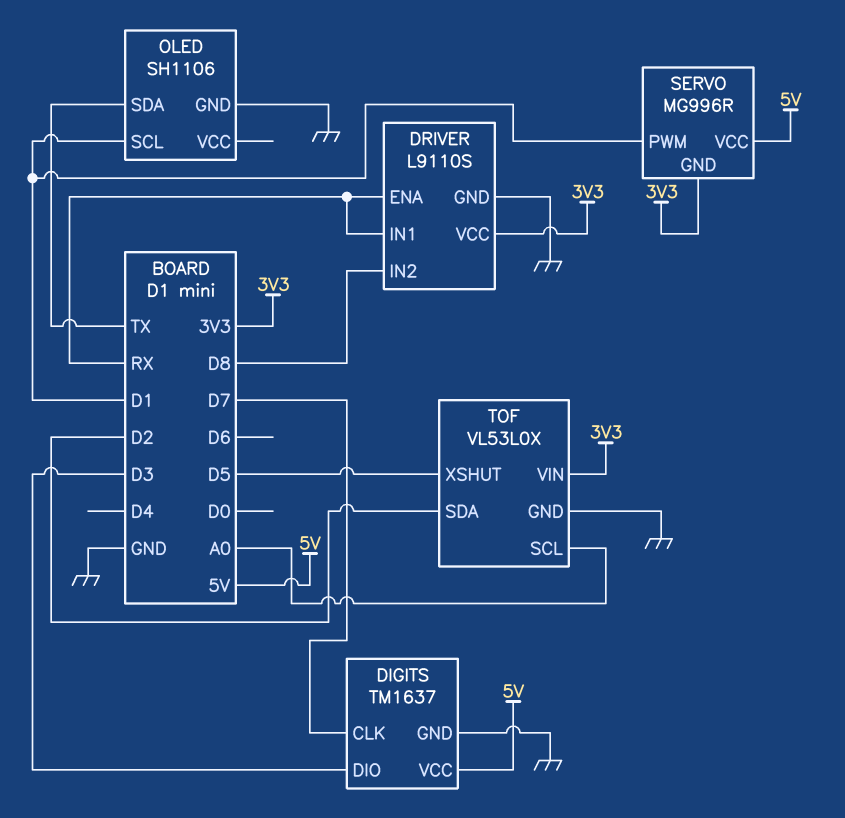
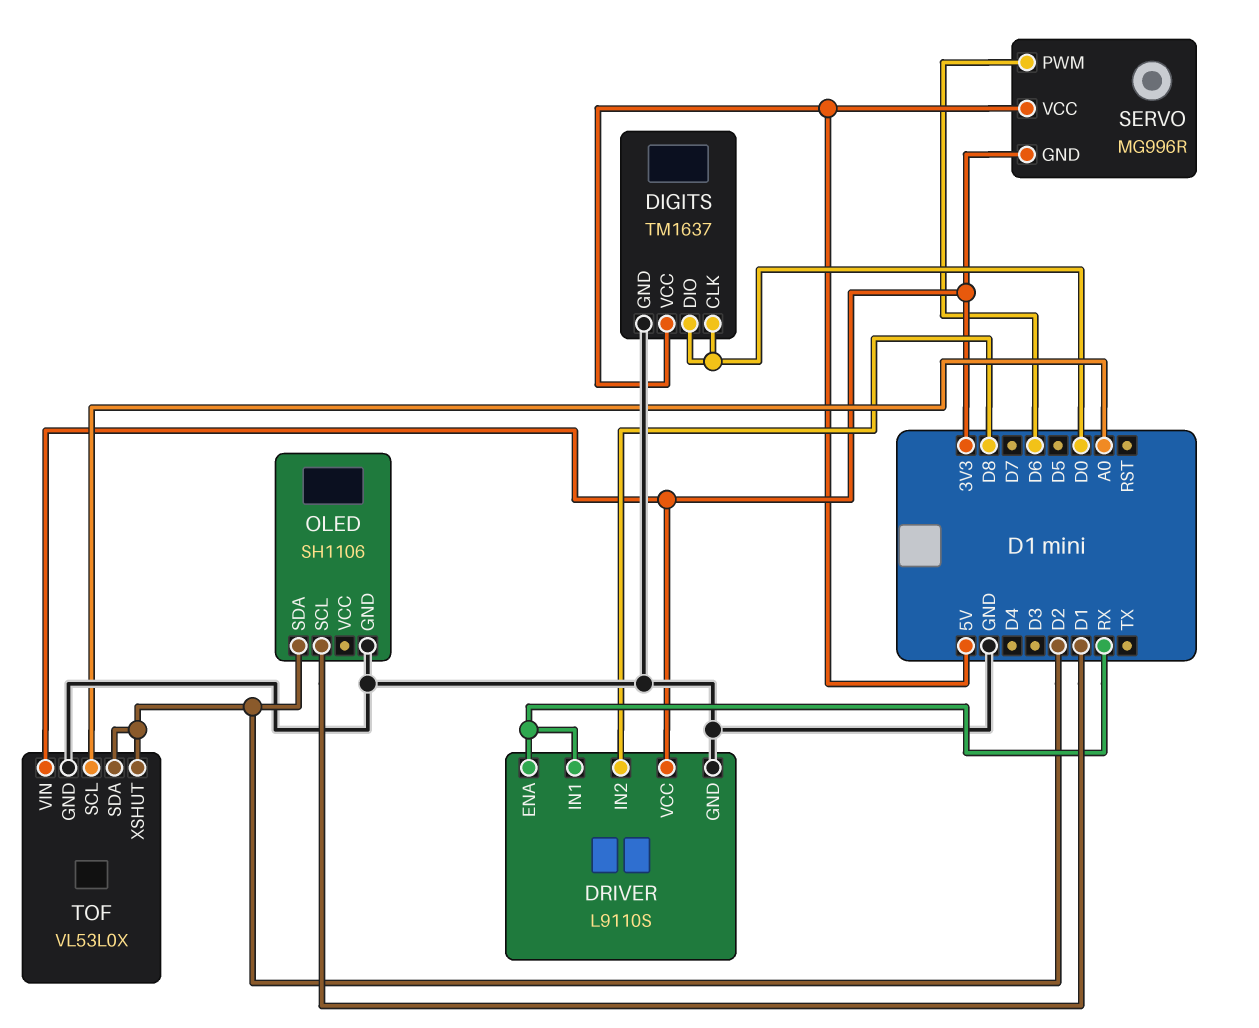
DIGITS pin CLK: D7 -> D0
DIGITS pin DIO: D3 -> D0
OLED pin SDA: TX -> D2
SERVO pin PWM: D1 -> D6
TOF pin XSHUT: D5 -> D2

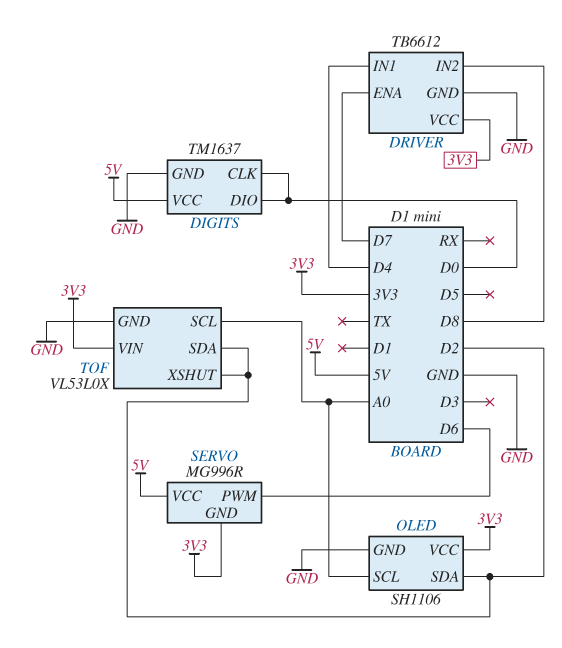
DRIVER: L9110S -> TB6612
DRIVER pin ENA: RX -> D7
DRIVER pin IN1: RX -> D4
OLED pin SCL: D1 -> A0
OLED pin VCC: none -> 3V3

